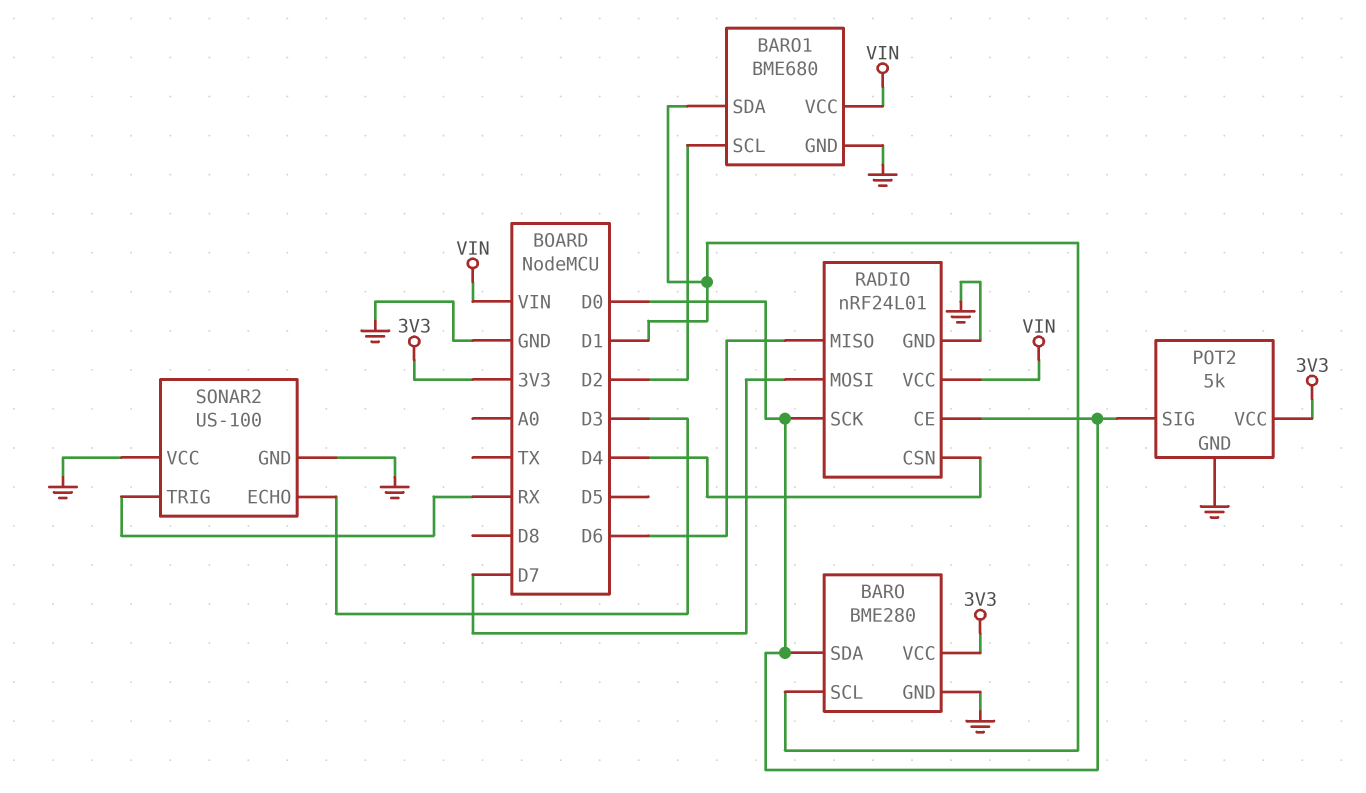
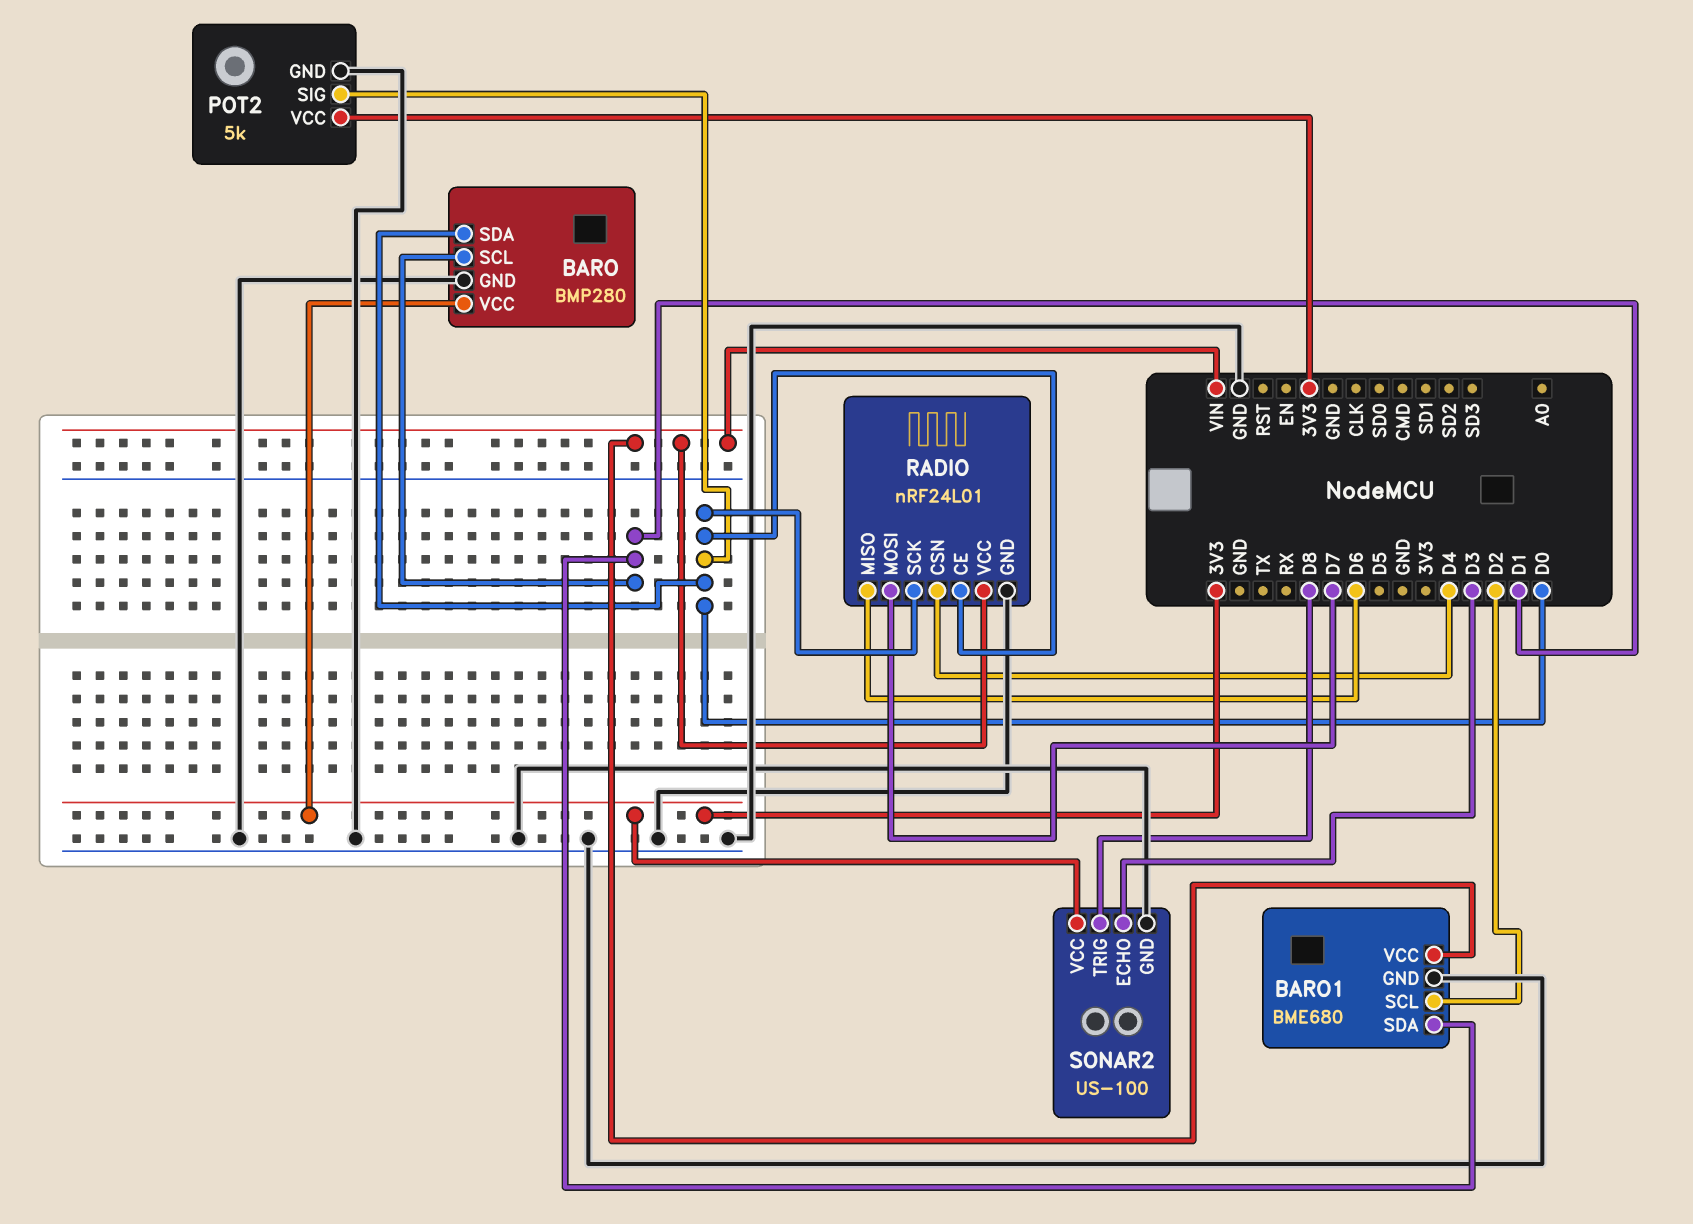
BARO: BME280 -> BMP280
SONAR2 pin TRIG: RX -> D8
SONAR2 pin VCC: GND -> 3V3

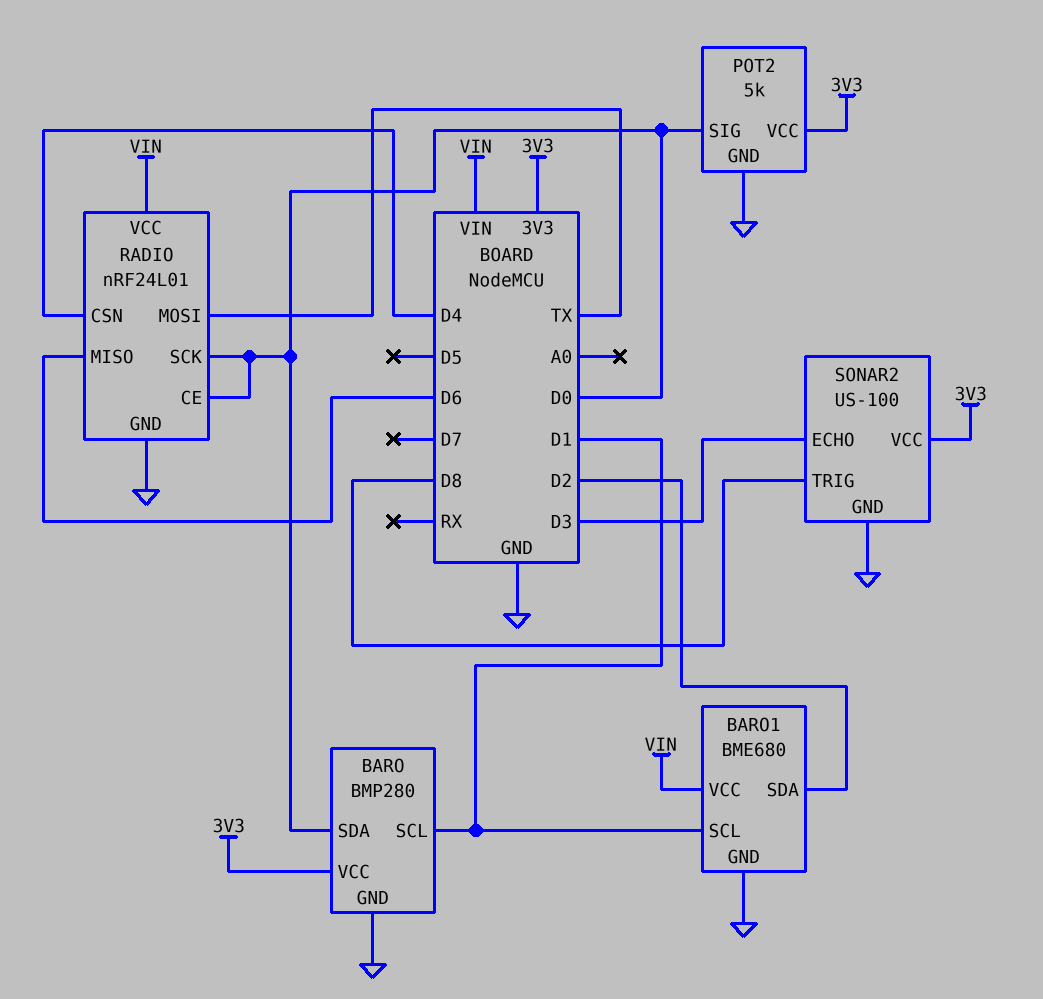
BARO1 pin SCL: D2 -> D1
BARO1 pin SDA: D1 -> D2
RADIO pin MOSI: D7 -> TX

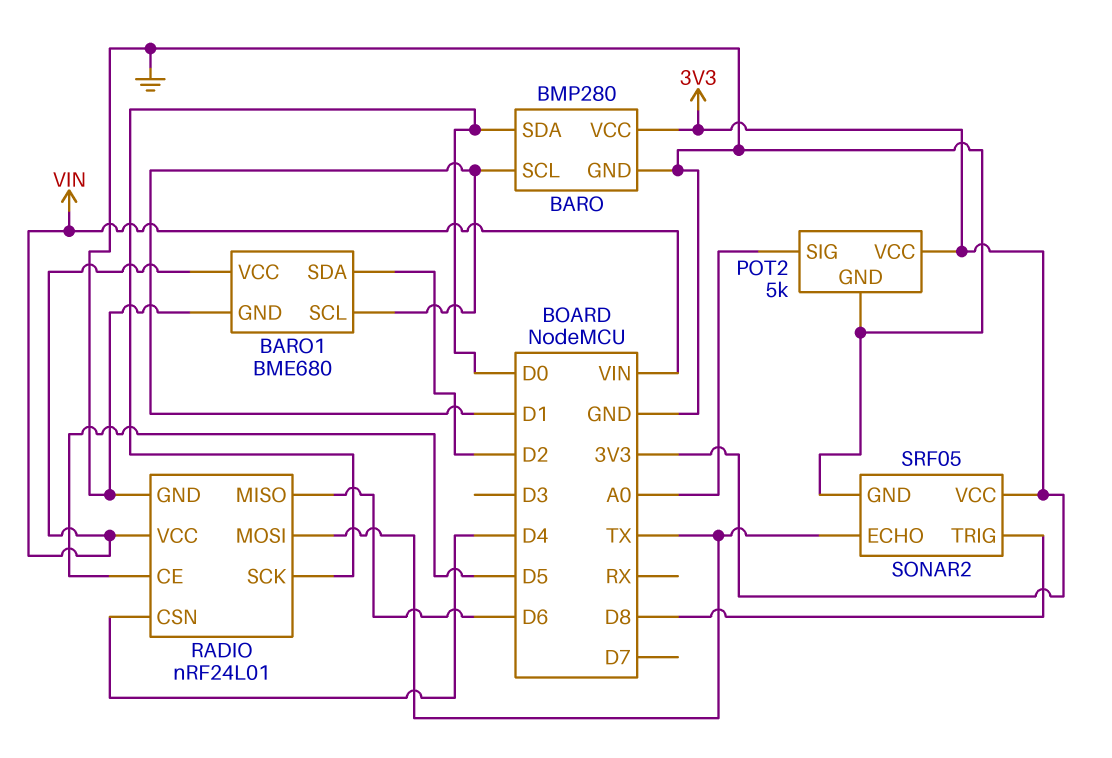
POT2 pin SIG: D0 -> A0
RADIO pin CE: D0 -> D5
SONAR2: US-100 -> SRF05
SONAR2 pin ECHO: D3 -> TX

